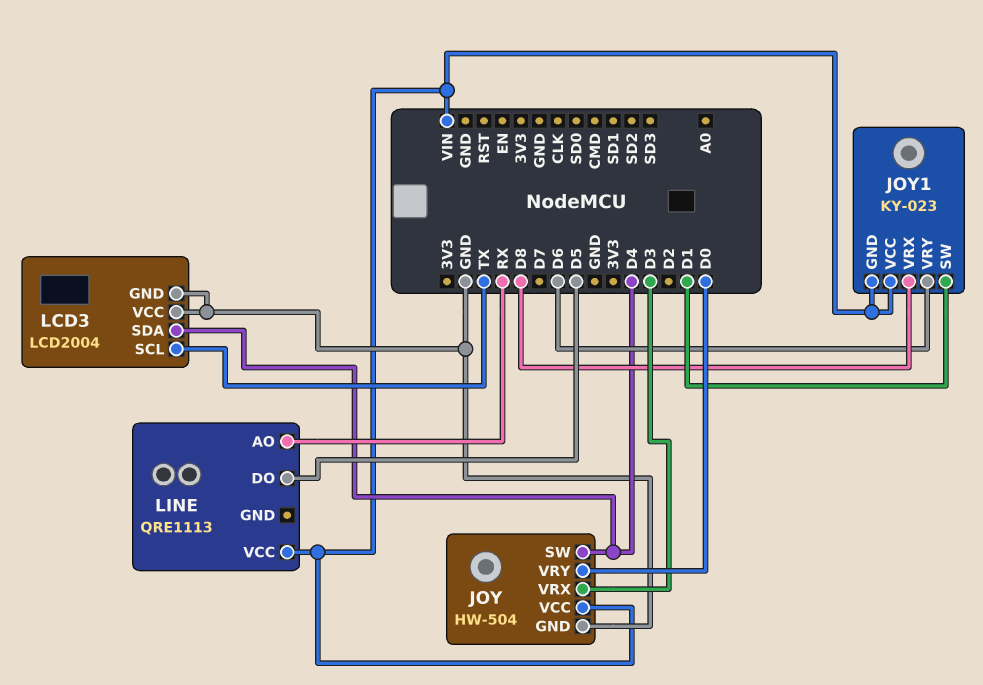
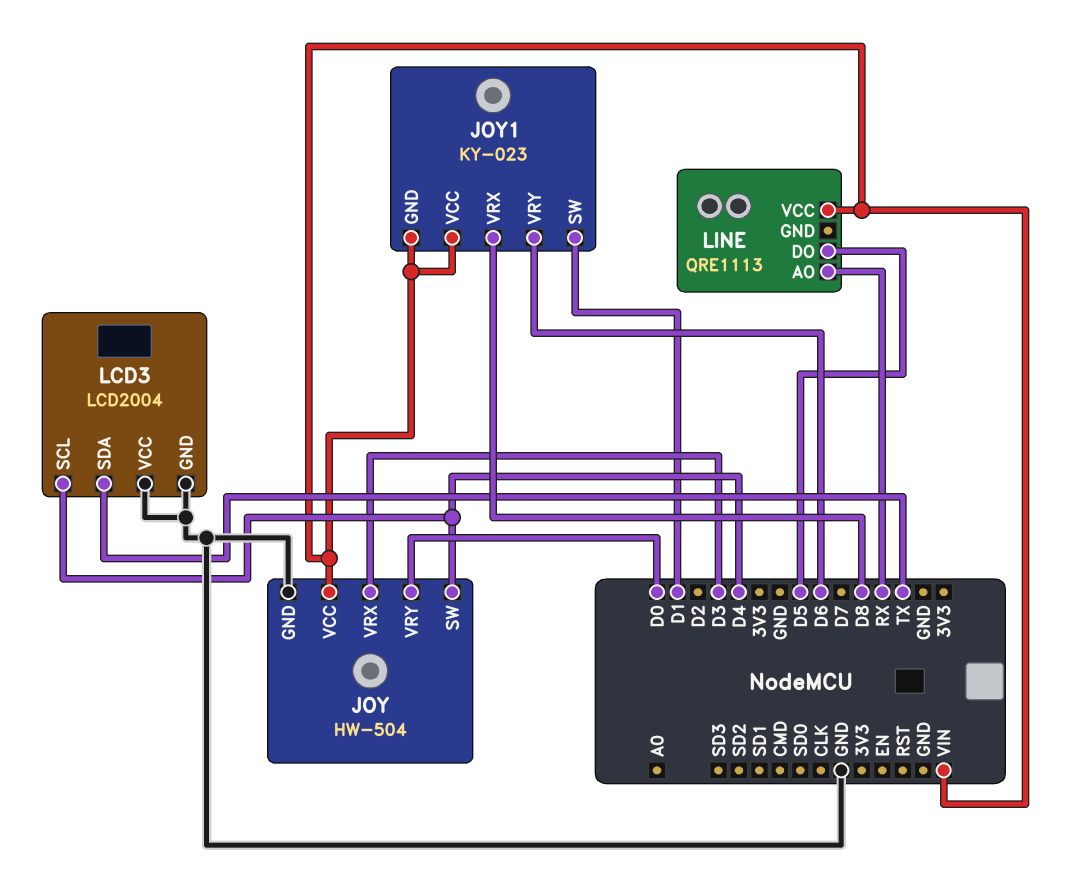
LCD3 pin SCL: TX -> D4
LCD3 pin SDA: D4 -> TX

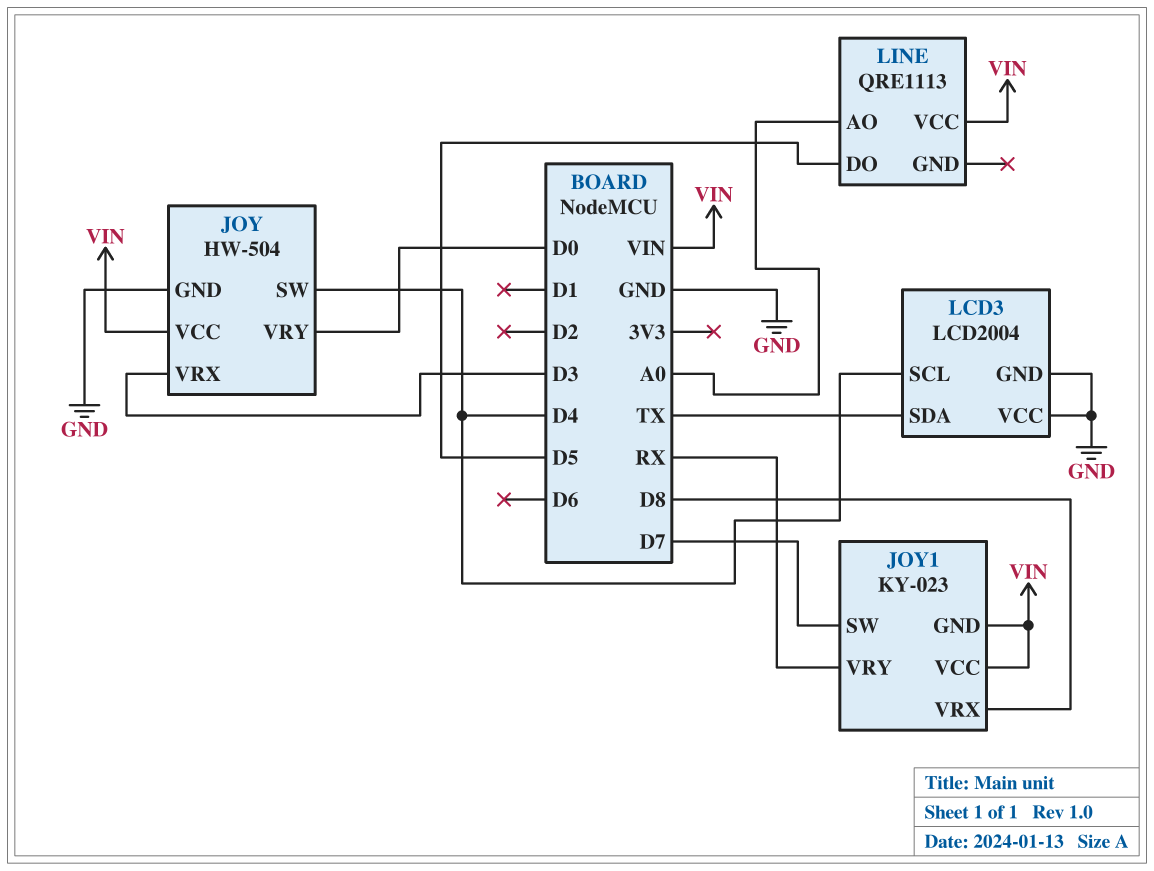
JOY1 pin SW: D1 -> D7
JOY1 pin VRY: D6 -> RX
LINE pin AO: RX -> A0

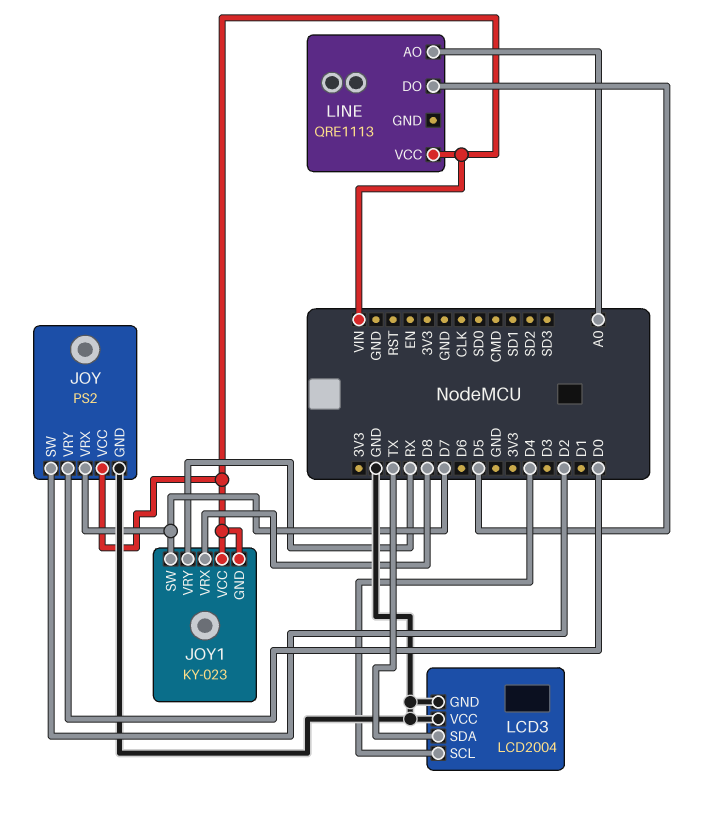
JOY: HW-504 -> PS2
JOY pin SW: D4 -> D2
JOY pin VRX: D3 -> D7

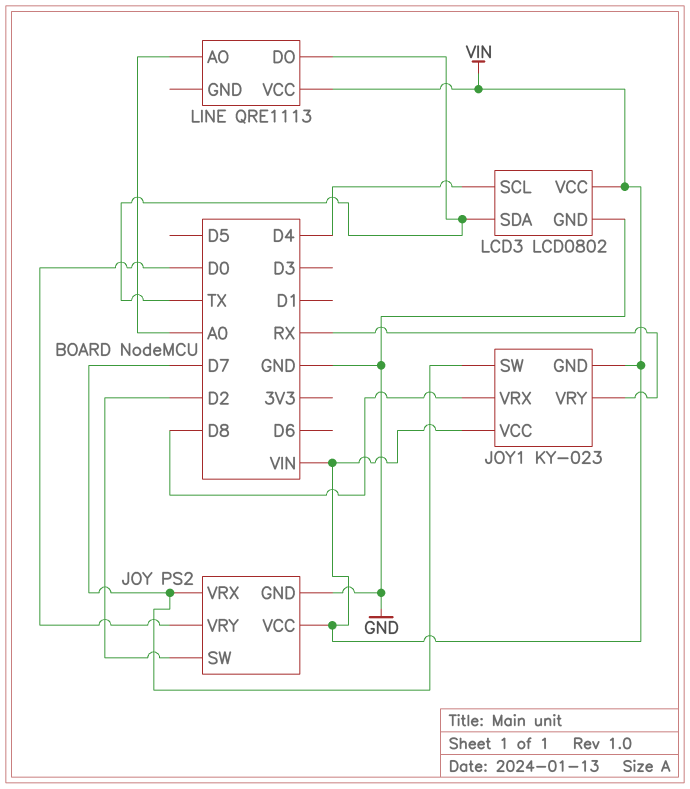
LCD3: LCD2004 -> LCD0802
LCD3 pin VCC: GND -> VIN
LINE pin DO: D5 -> TX

